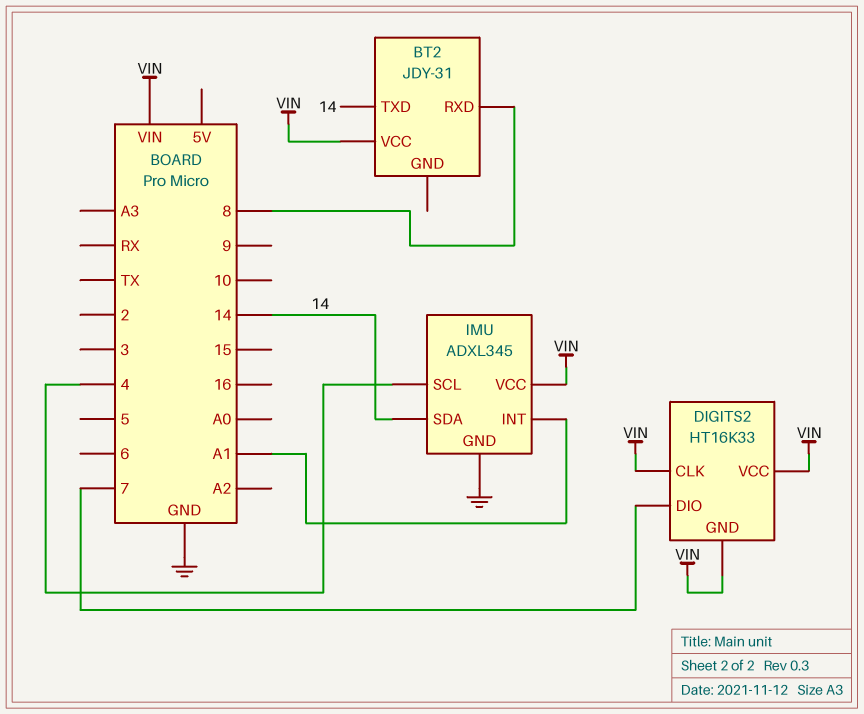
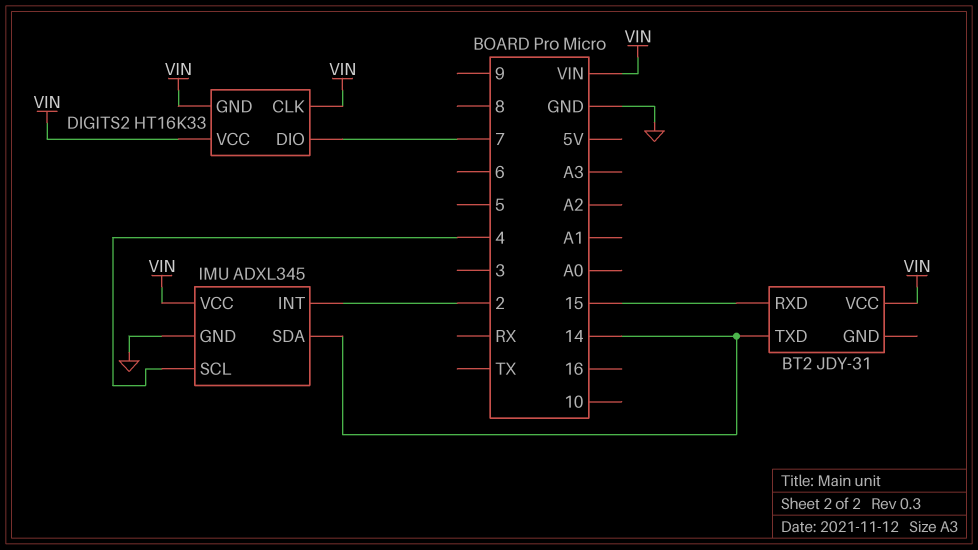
BT2 pin RXD: 8 -> 15
IMU pin INT: A1 -> 2

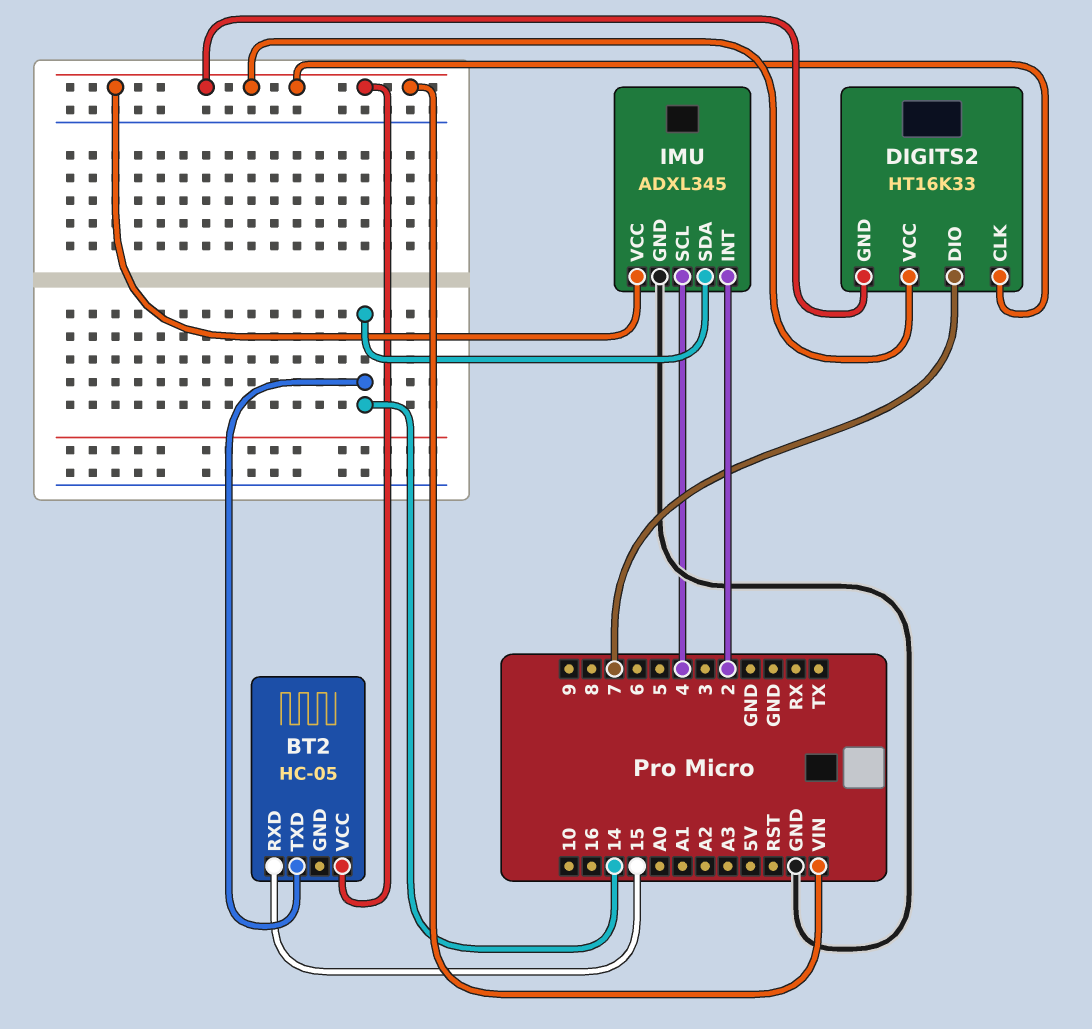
BT2: JDY-31 -> HC-05

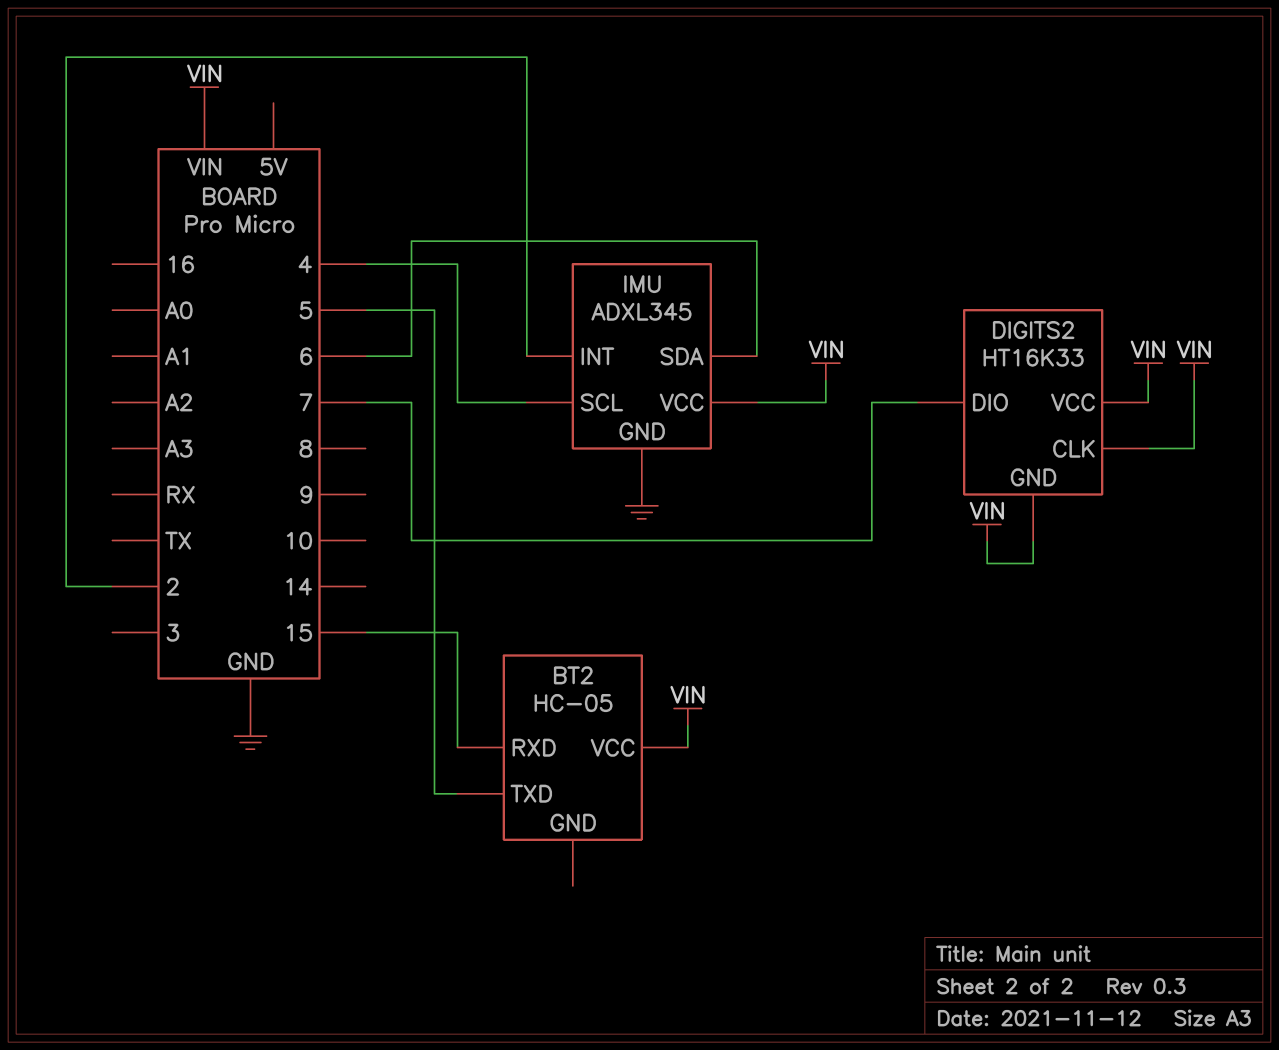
BT2 pin TXD: 14 -> 5
IMU pin SDA: 14 -> 6

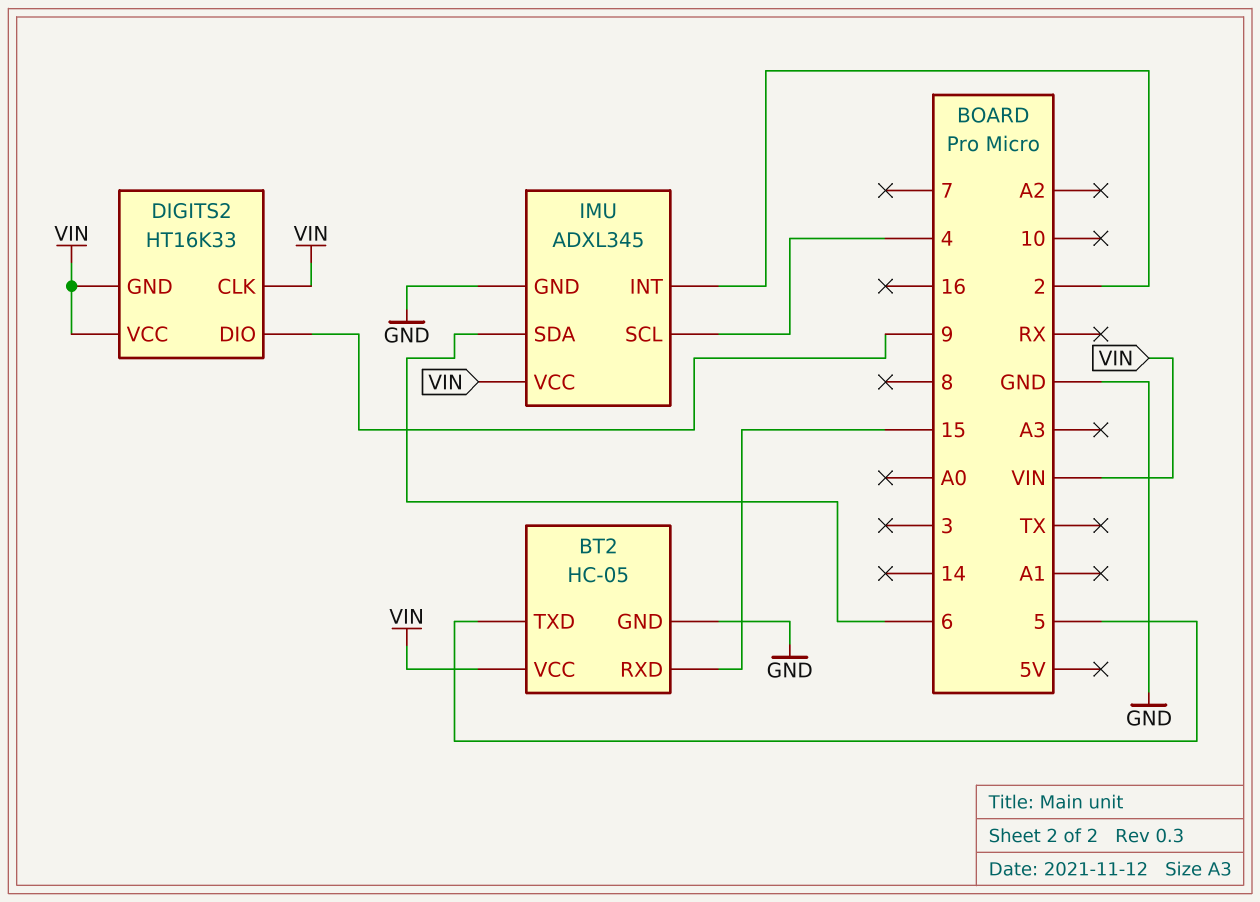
BT2 pin GND: none -> GND
DIGITS2 pin DIO: 7 -> 9

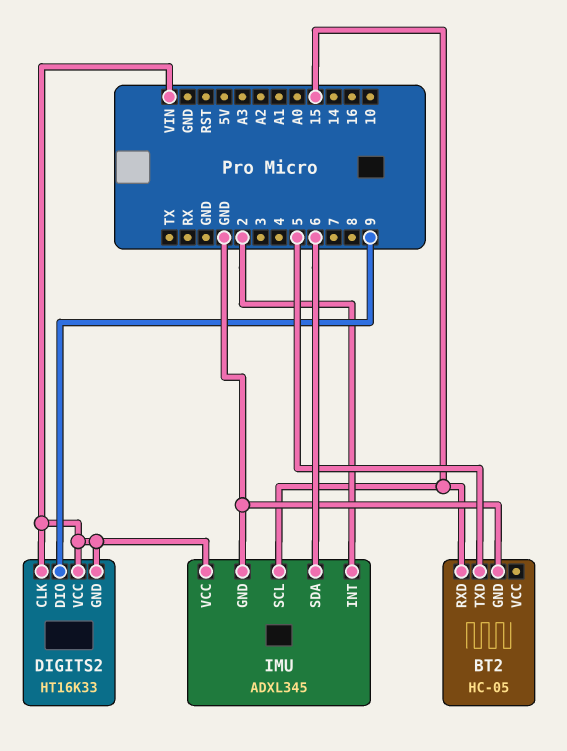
BT2 pin VCC: VIN -> none
IMU pin SCL: 4 -> 15

